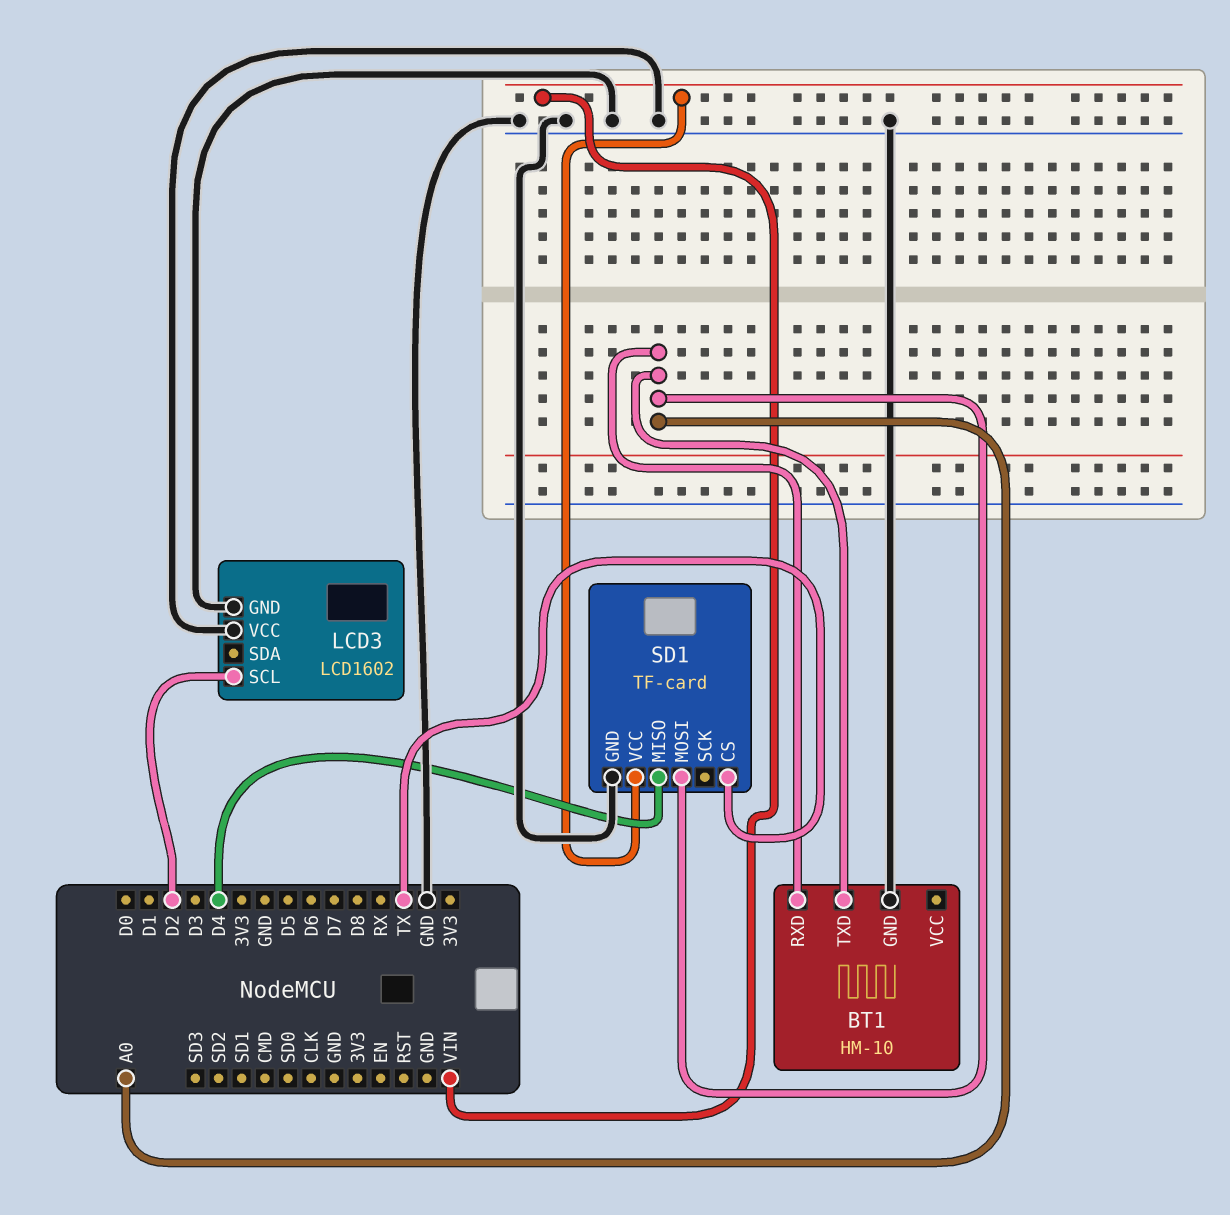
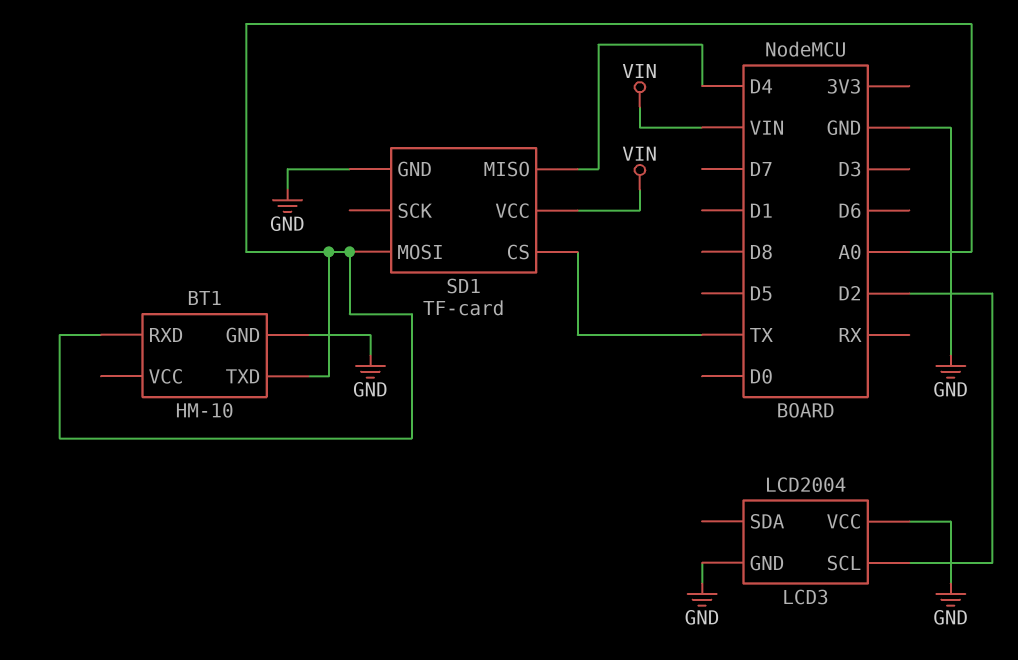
LCD3: LCD1602 -> LCD2004

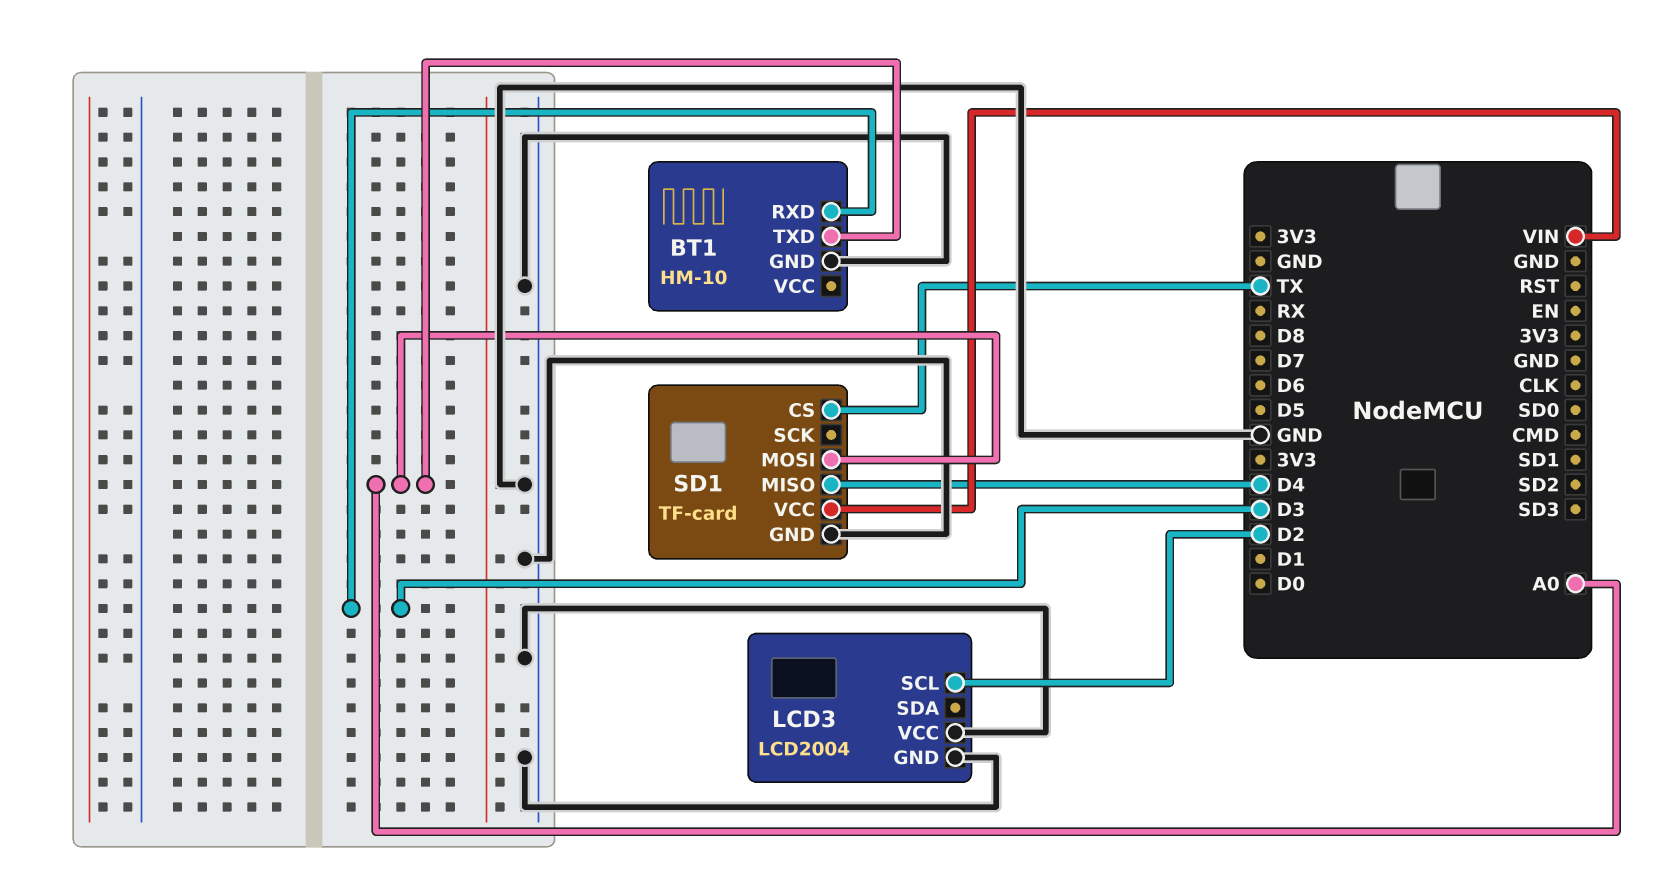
BT1 pin RXD: A0 -> D3

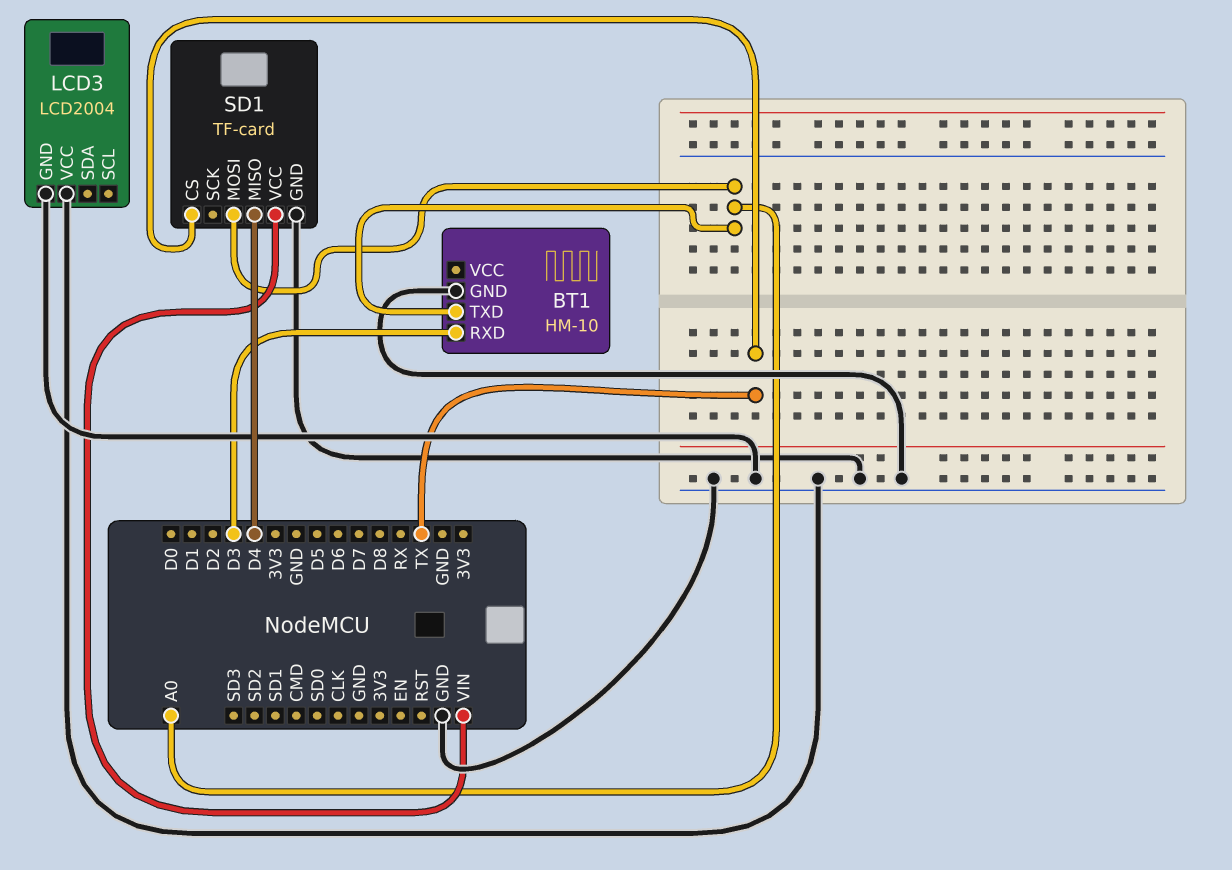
LCD3 pin SCL: D2 -> none

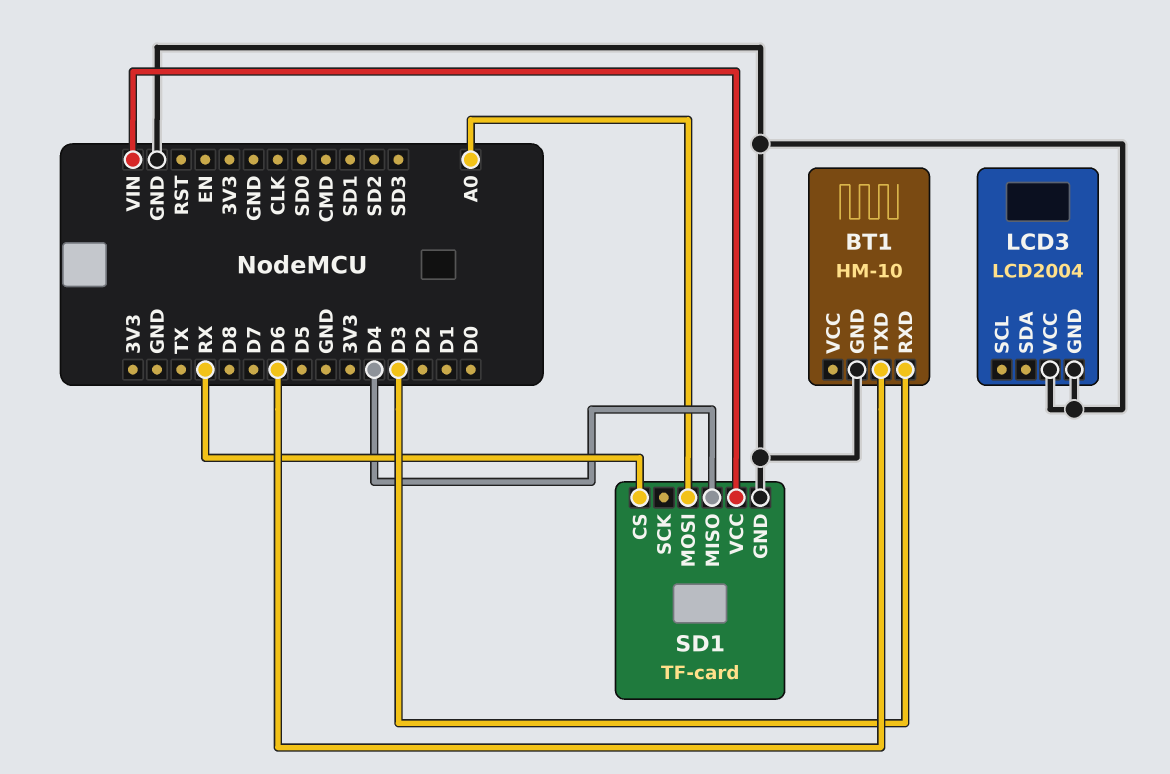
BT1 pin TXD: A0 -> D6
SD1 pin CS: TX -> RX

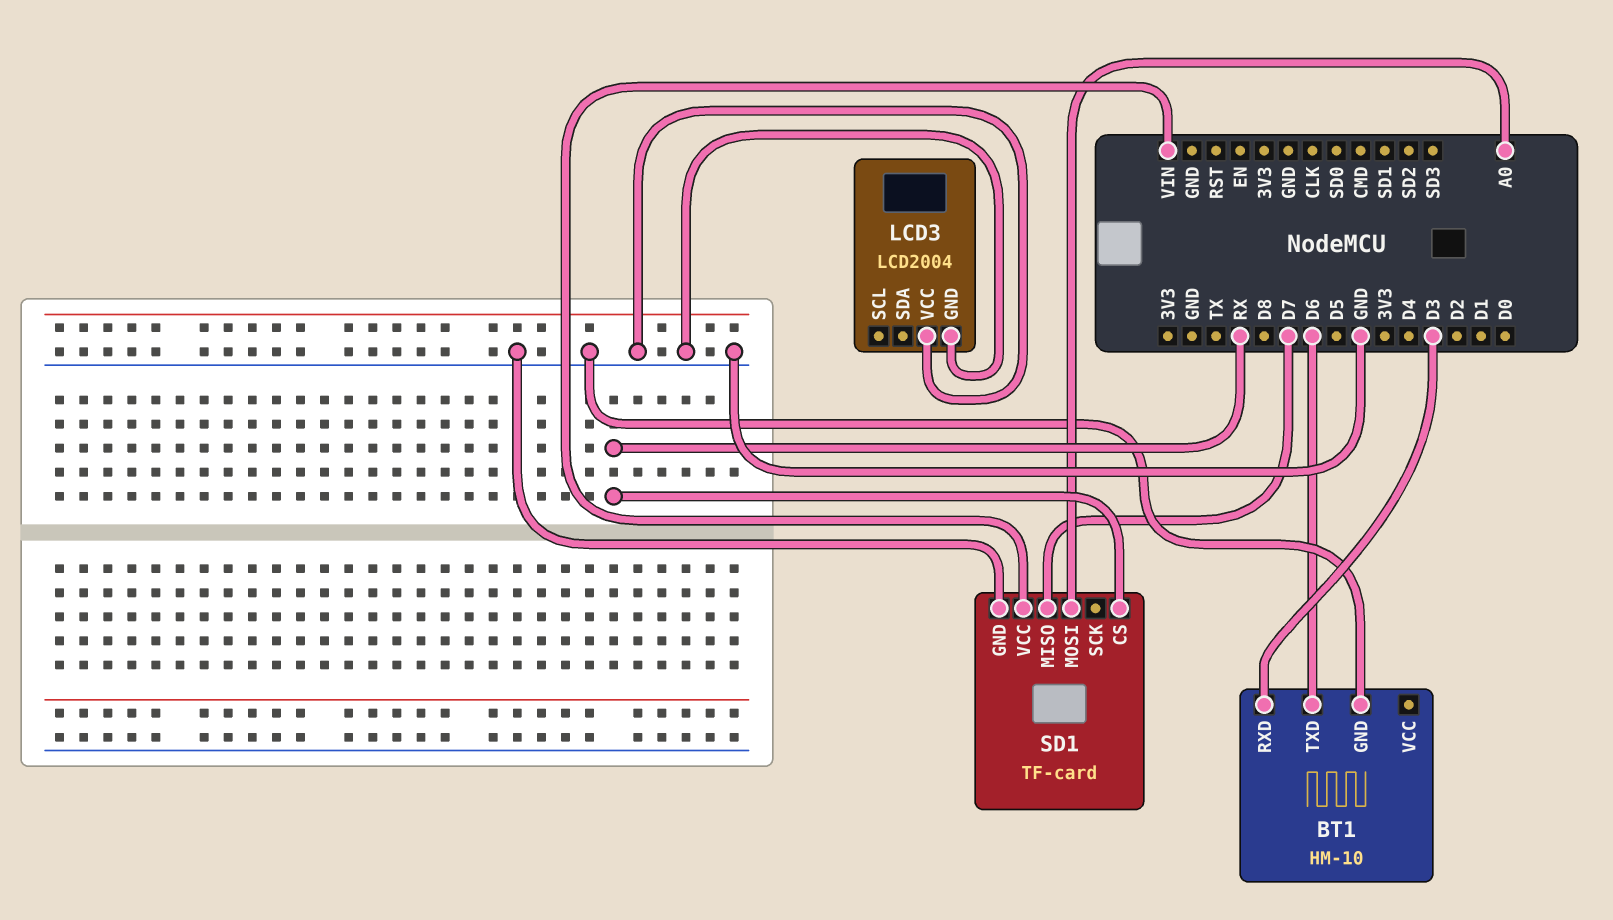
SD1 pin MISO: D4 -> D7

